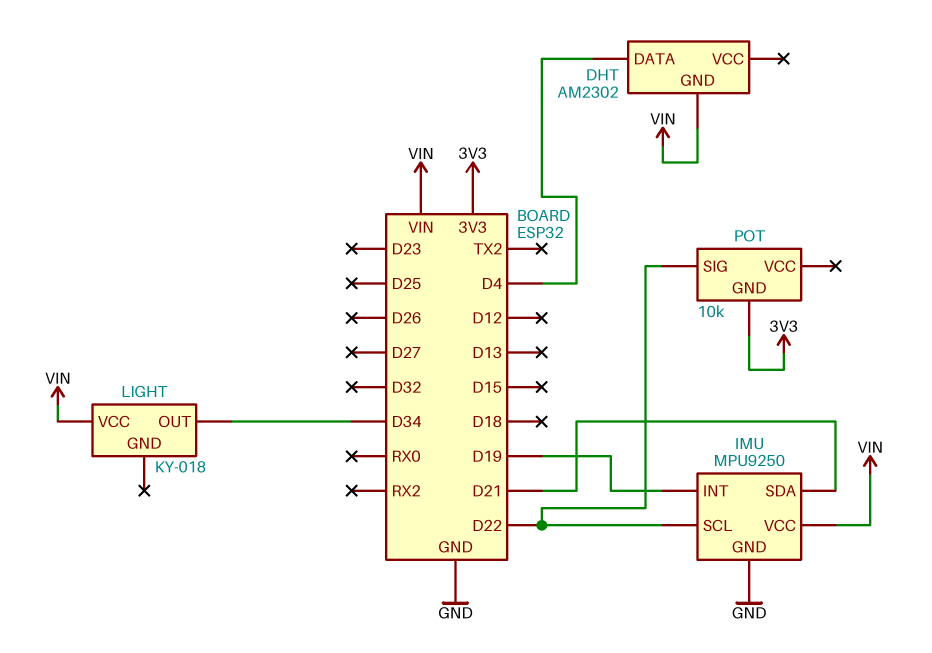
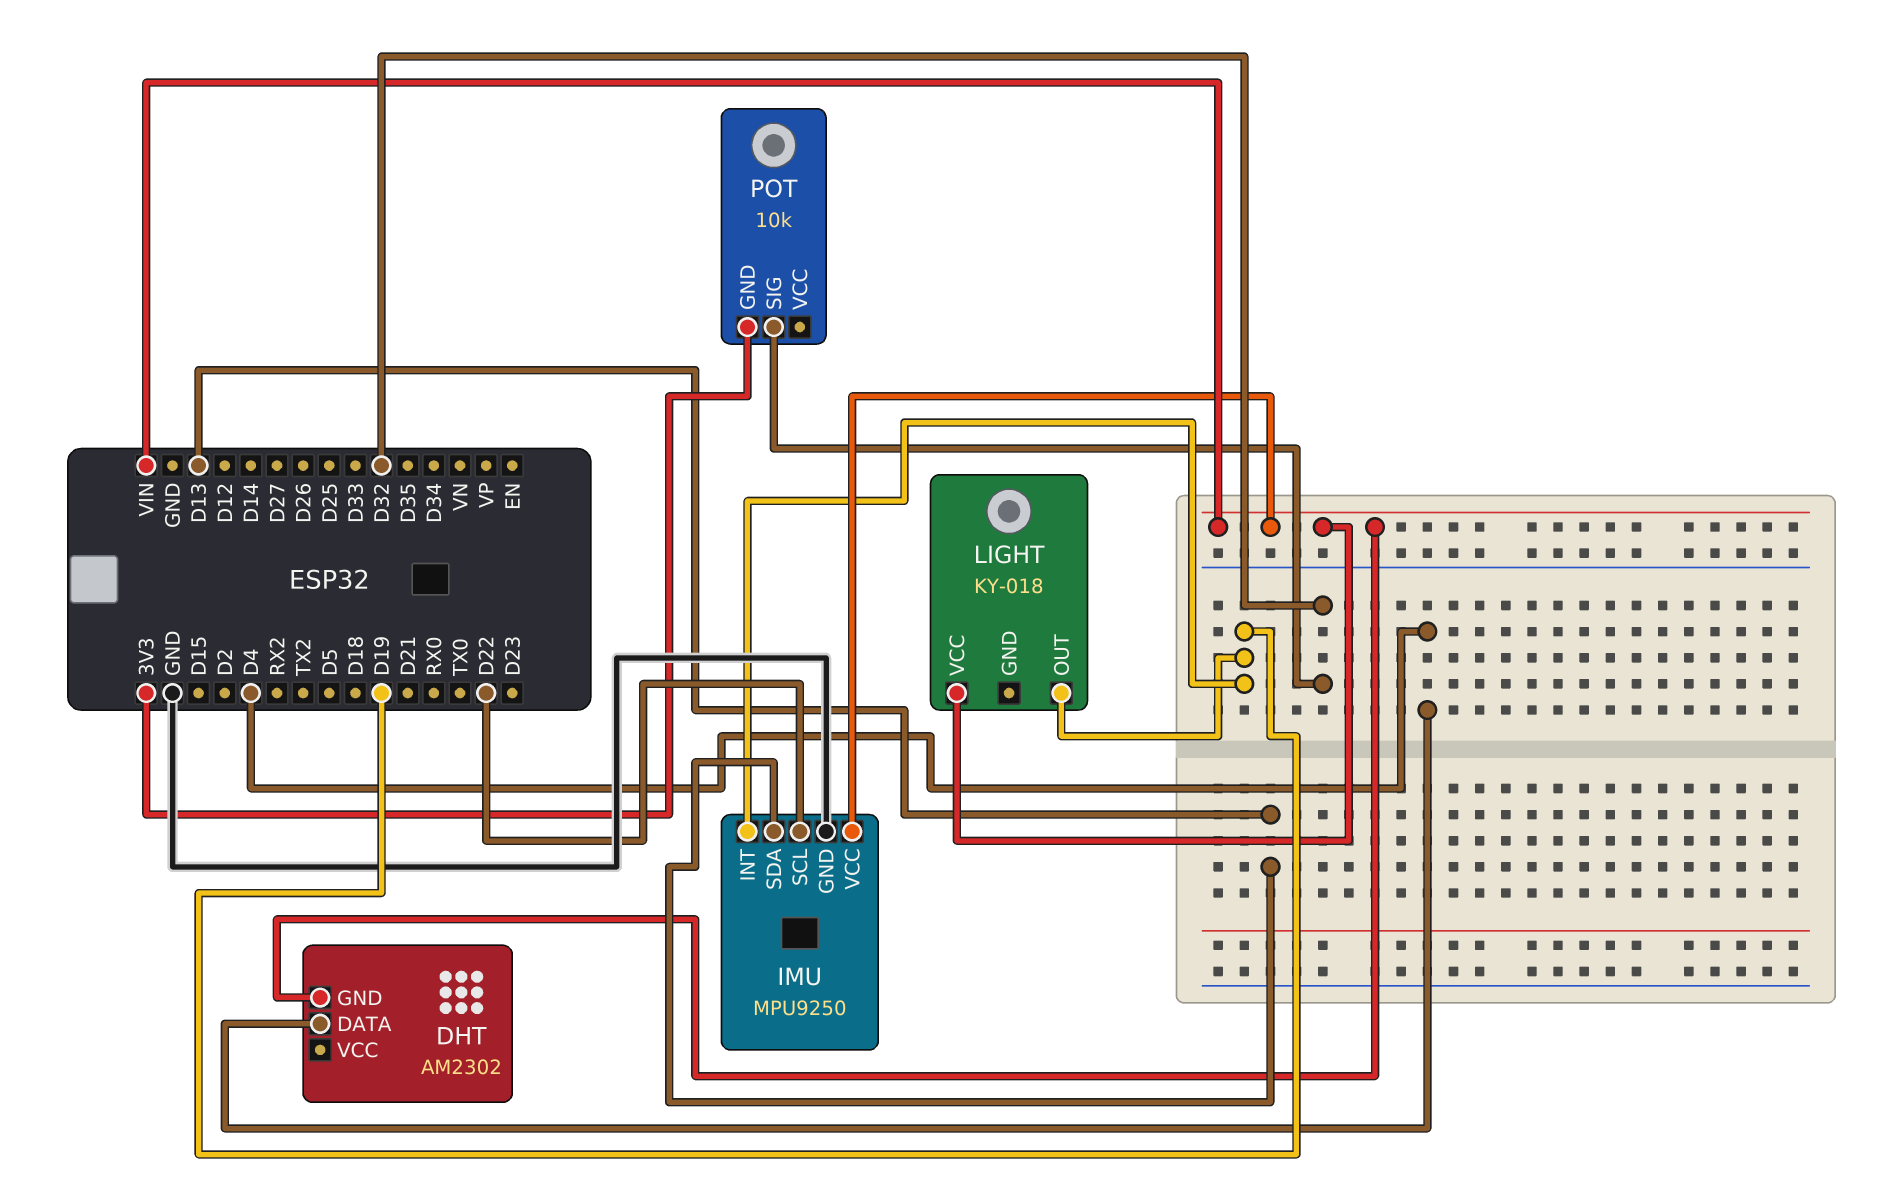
IMU pin SDA: D21 -> D13
LIGHT pin OUT: D34 -> D19
POT pin SIG: D22 -> D32

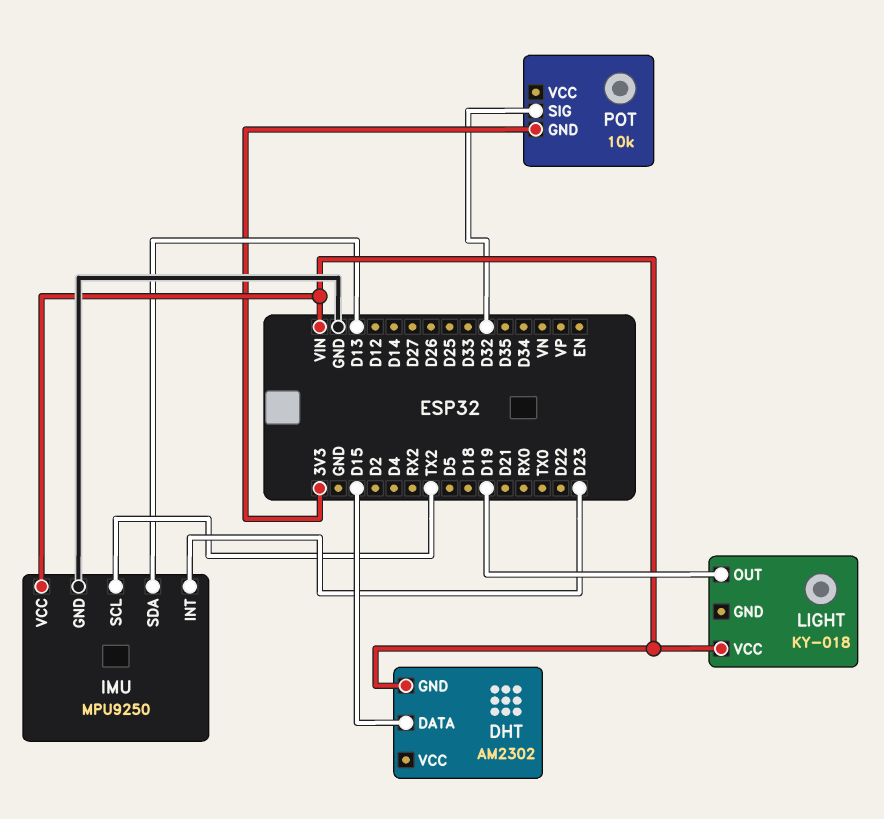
DHT pin DATA: D4 -> D15
IMU pin INT: D19 -> D23
IMU pin SCL: D22 -> TX2

